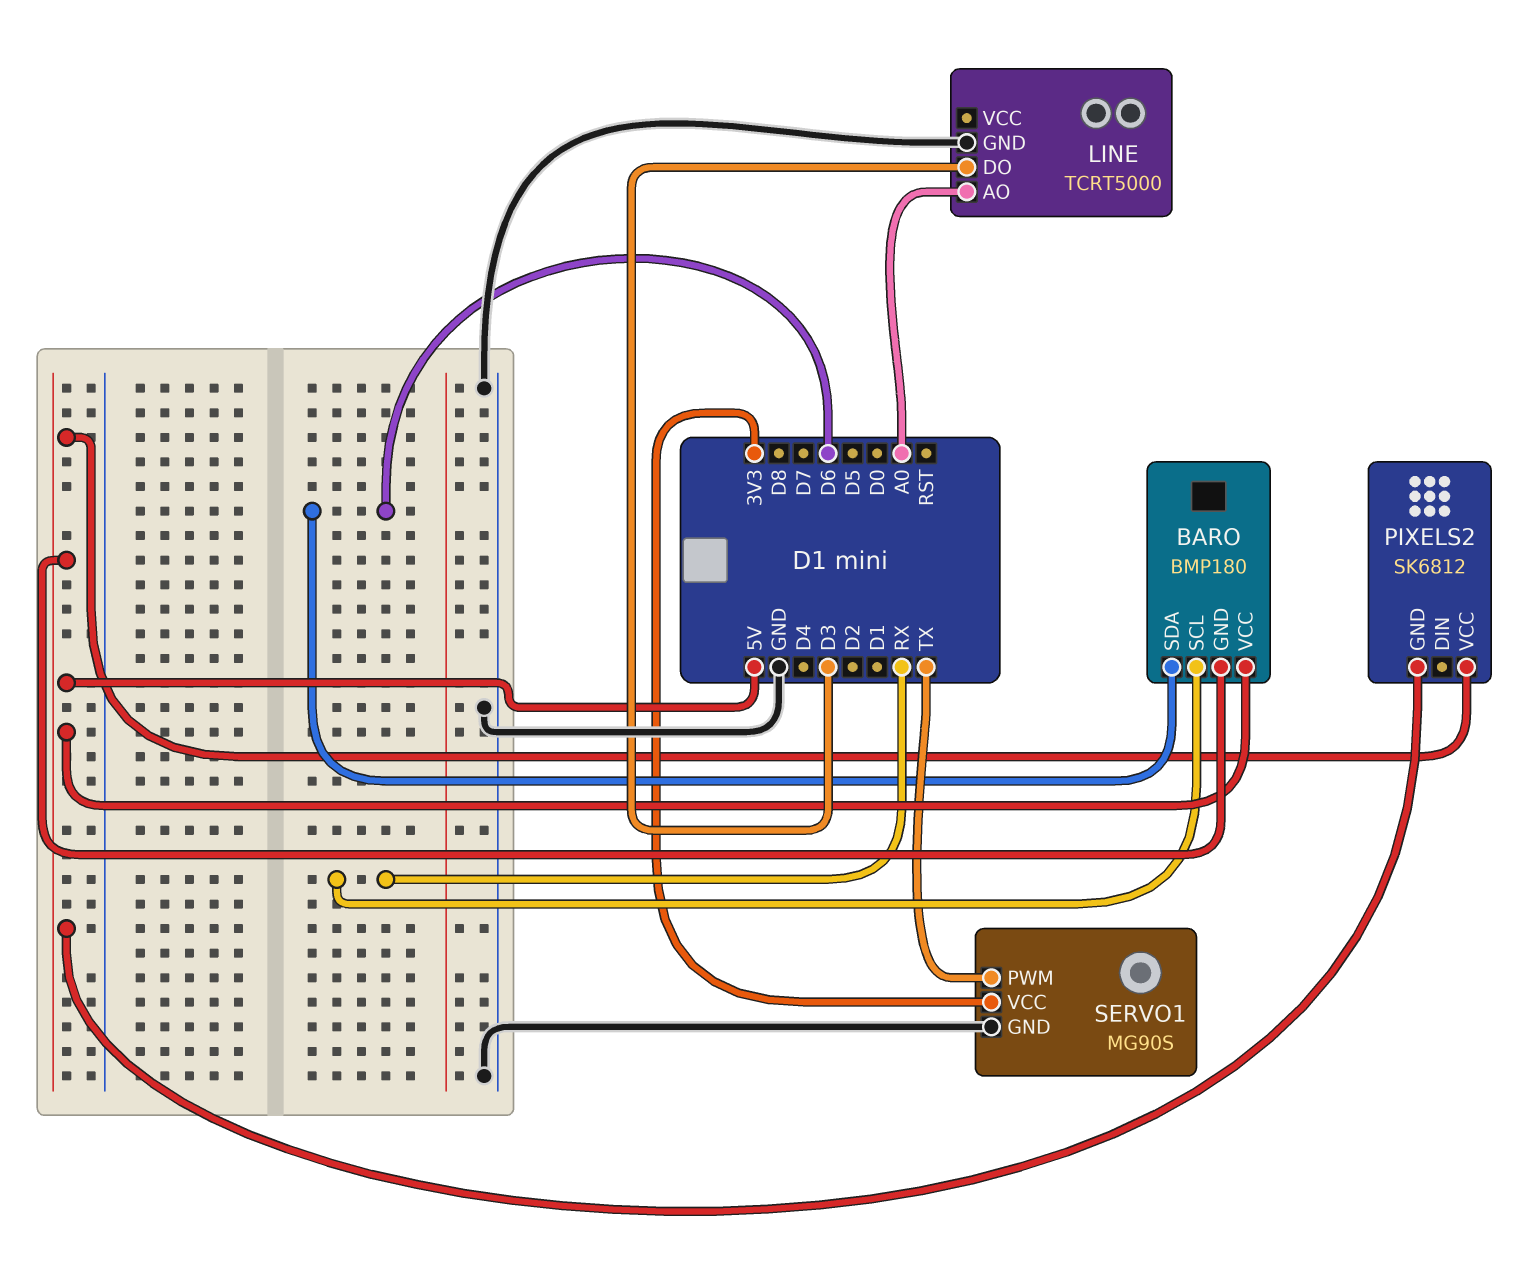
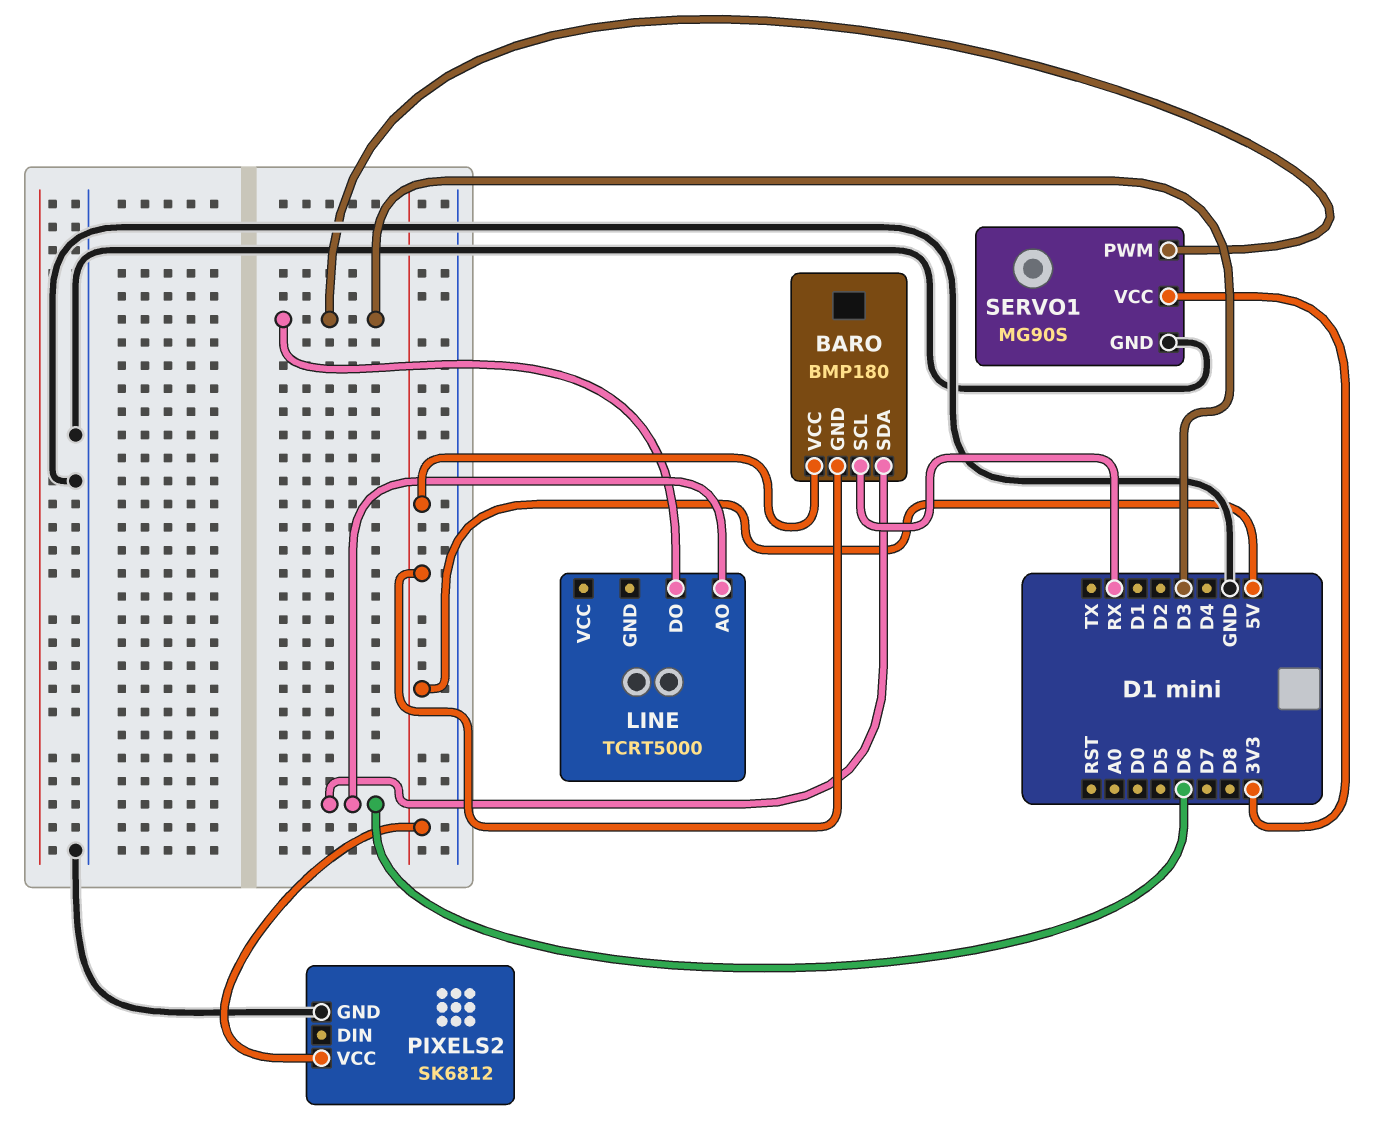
LINE pin AO: A0 -> D6
LINE pin GND: GND -> none
PIXELS2 pin GND: 5V -> GND
SERVO1 pin PWM: TX -> D3

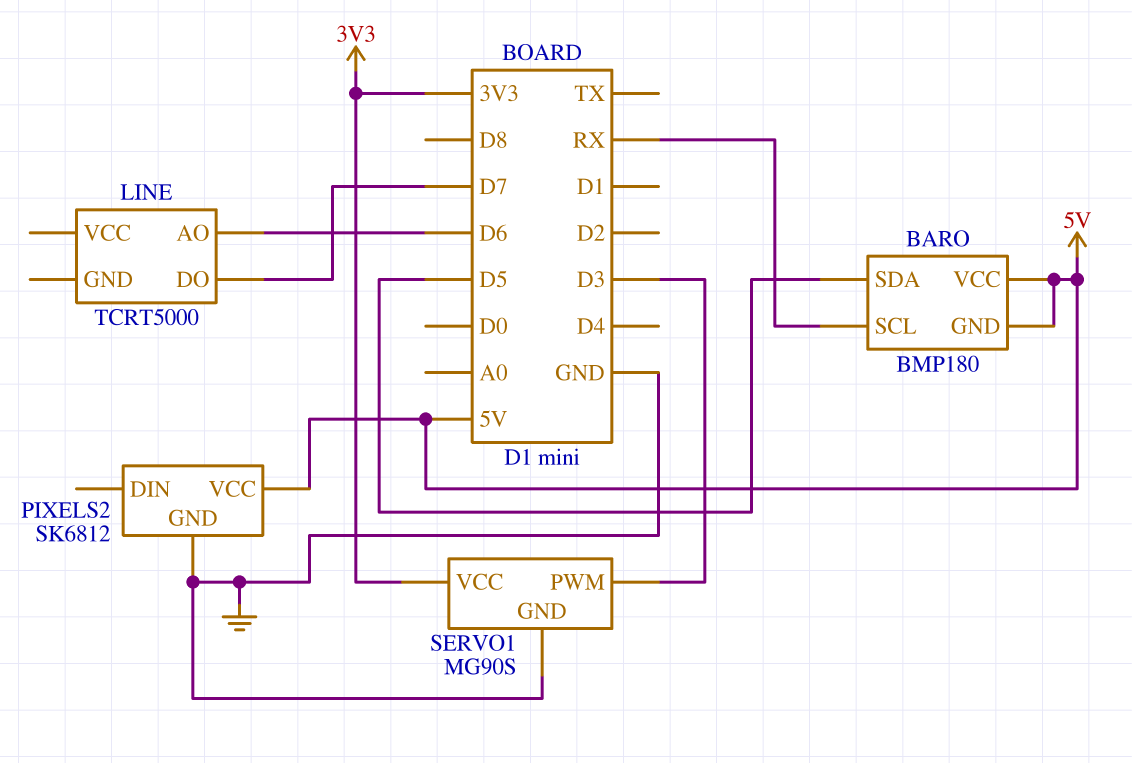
BARO pin SDA: D6 -> D5
LINE pin DO: D3 -> D7

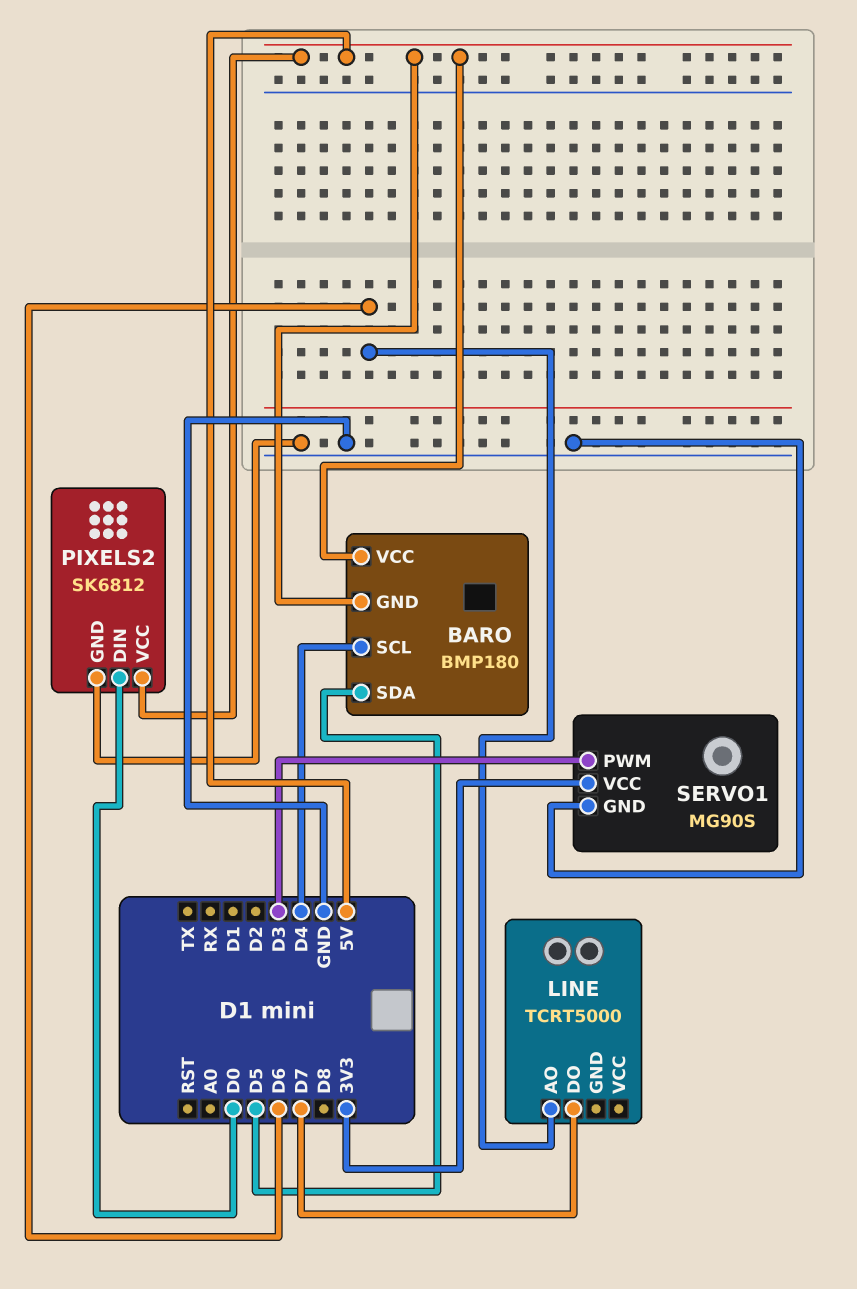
BARO pin SCL: RX -> D4
PIXELS2 pin DIN: none -> D0

